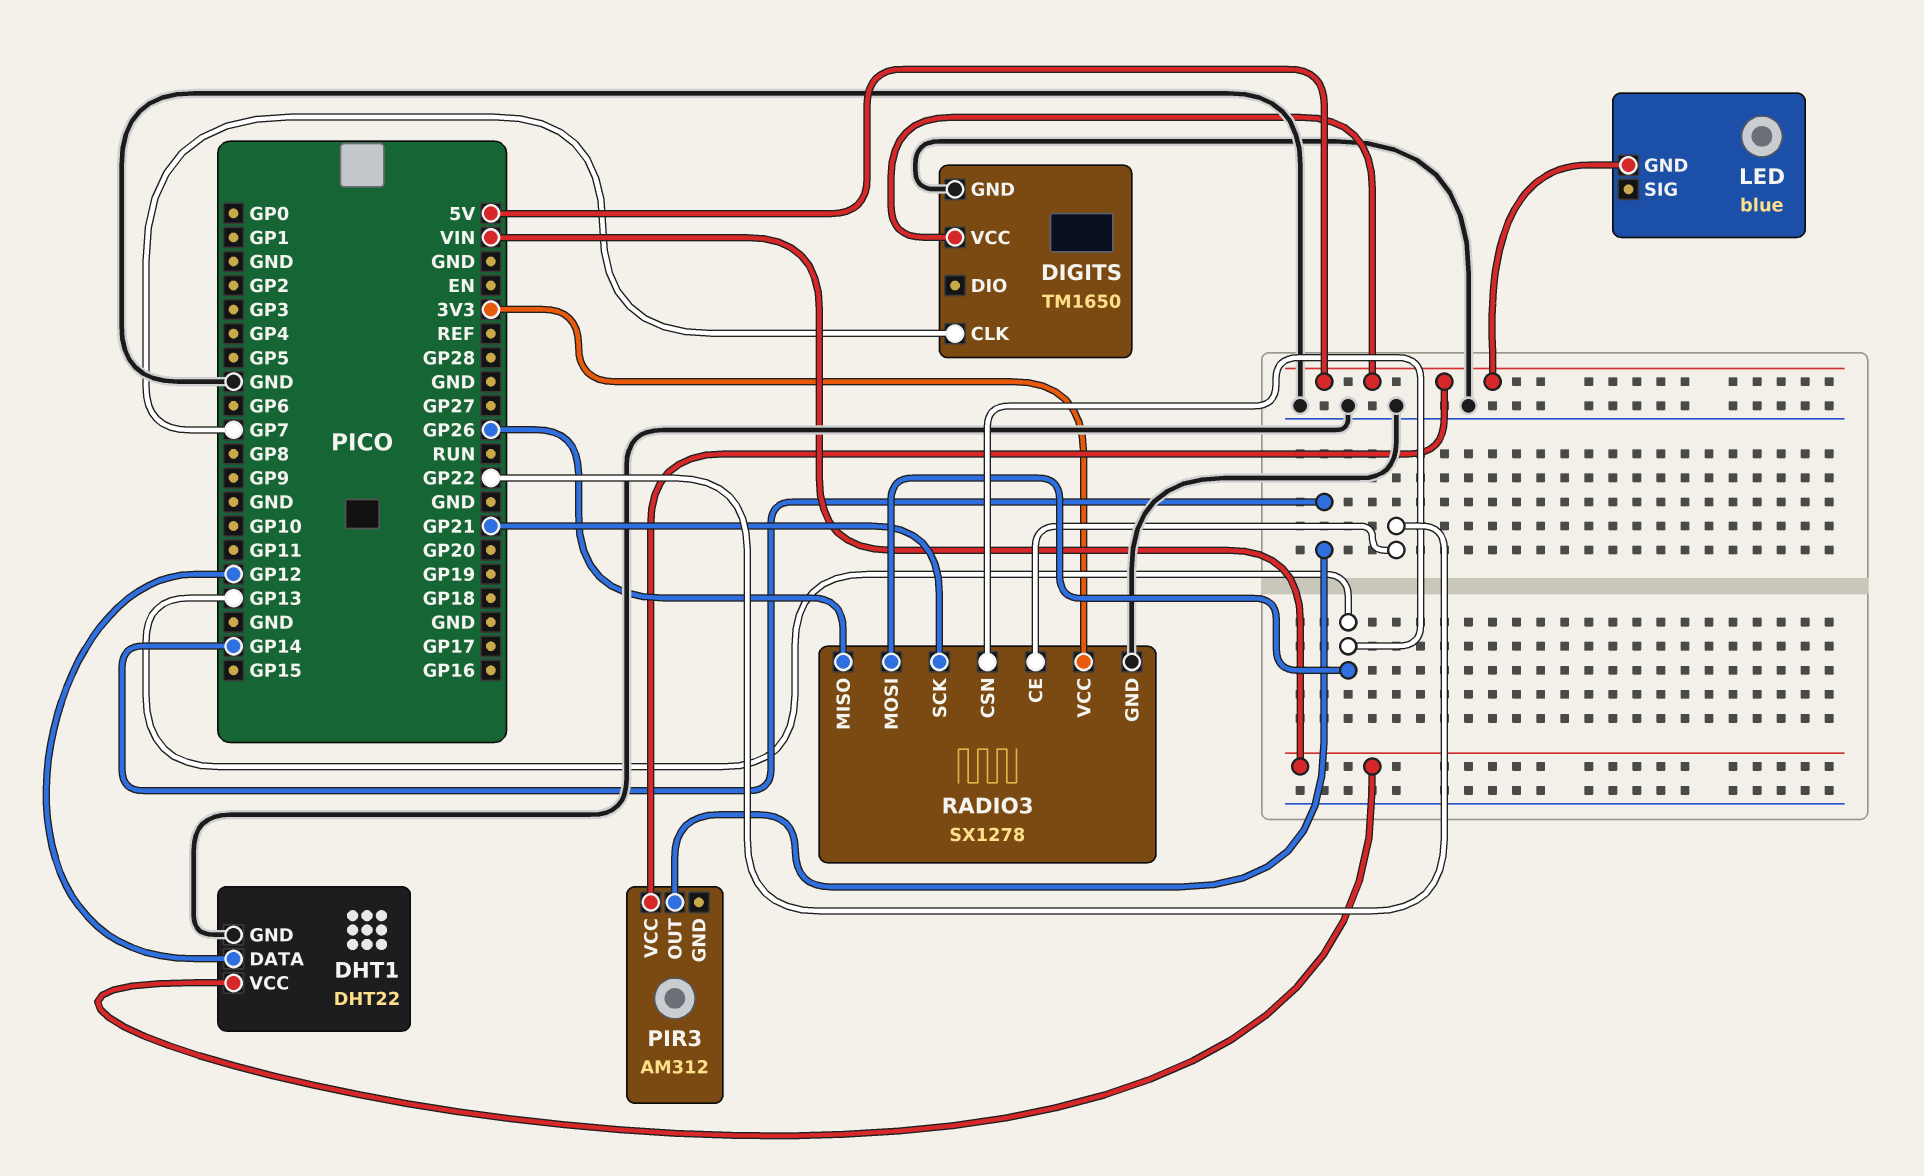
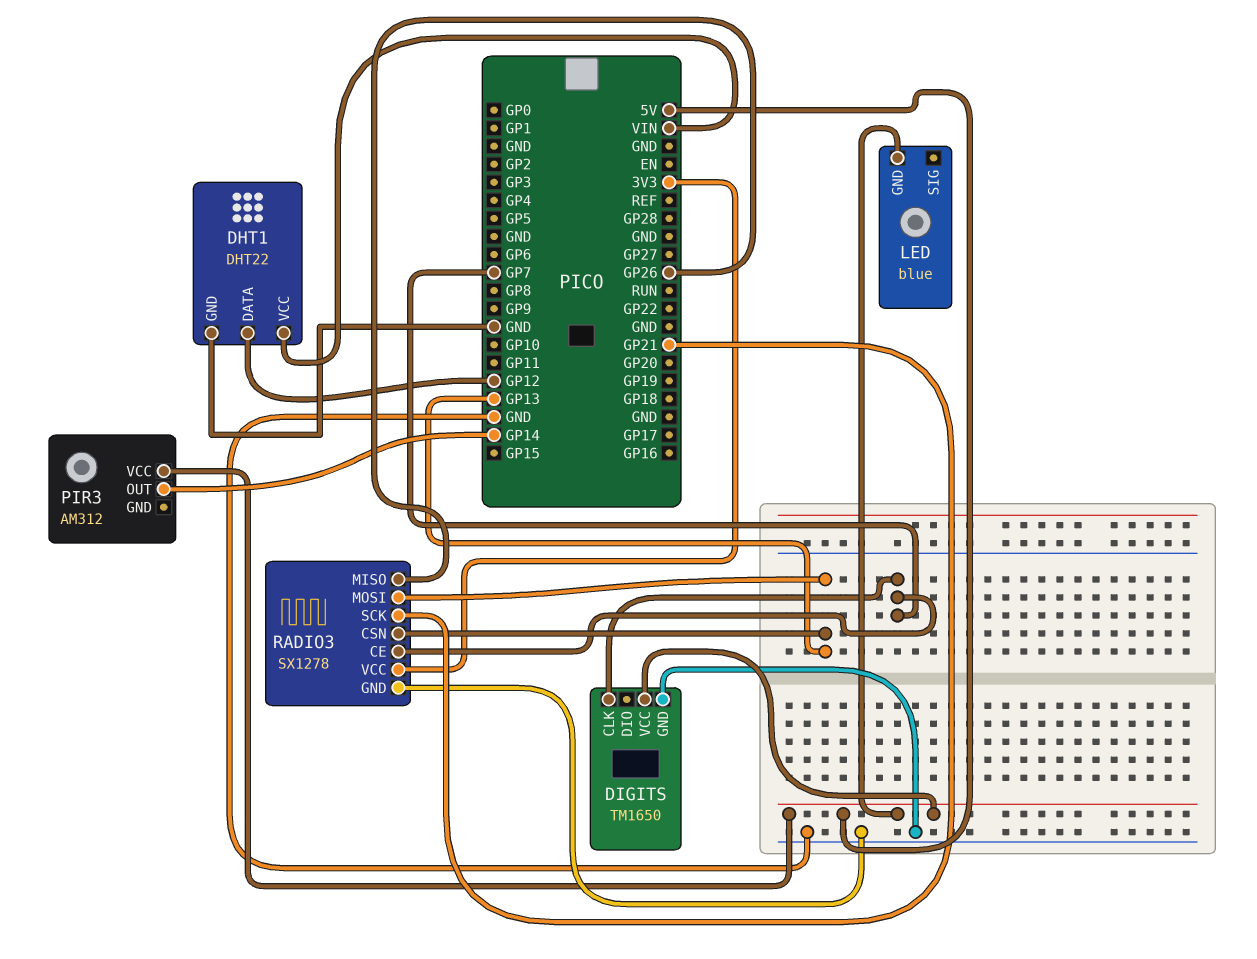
RADIO3 pin CE: GP22 -> GP7

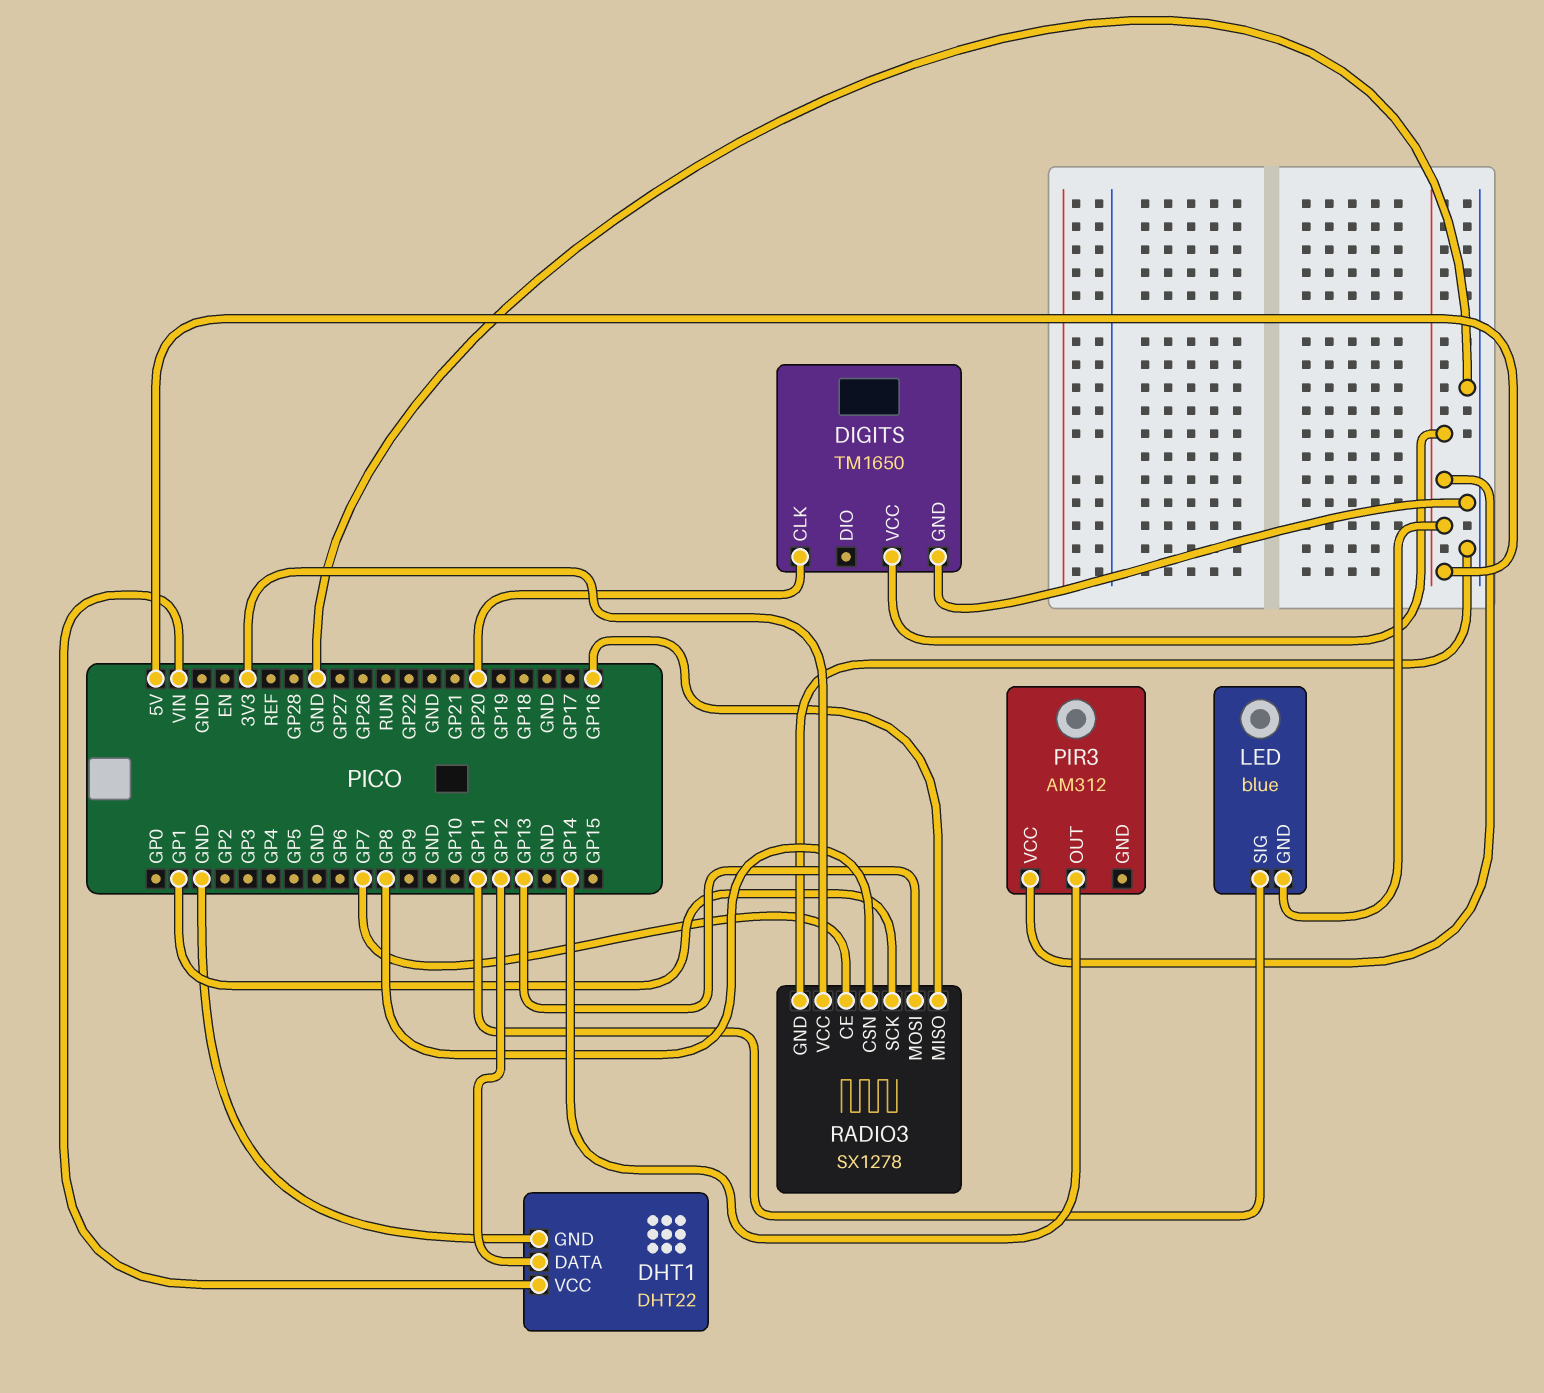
DIGITS pin CLK: GP7 -> GP20
LED pin SIG: none -> GP11
RADIO3 pin CSN: GP13 -> GP8
RADIO3 pin MISO: GP26 -> GP16
RADIO3 pin SCK: GP21 -> GP1

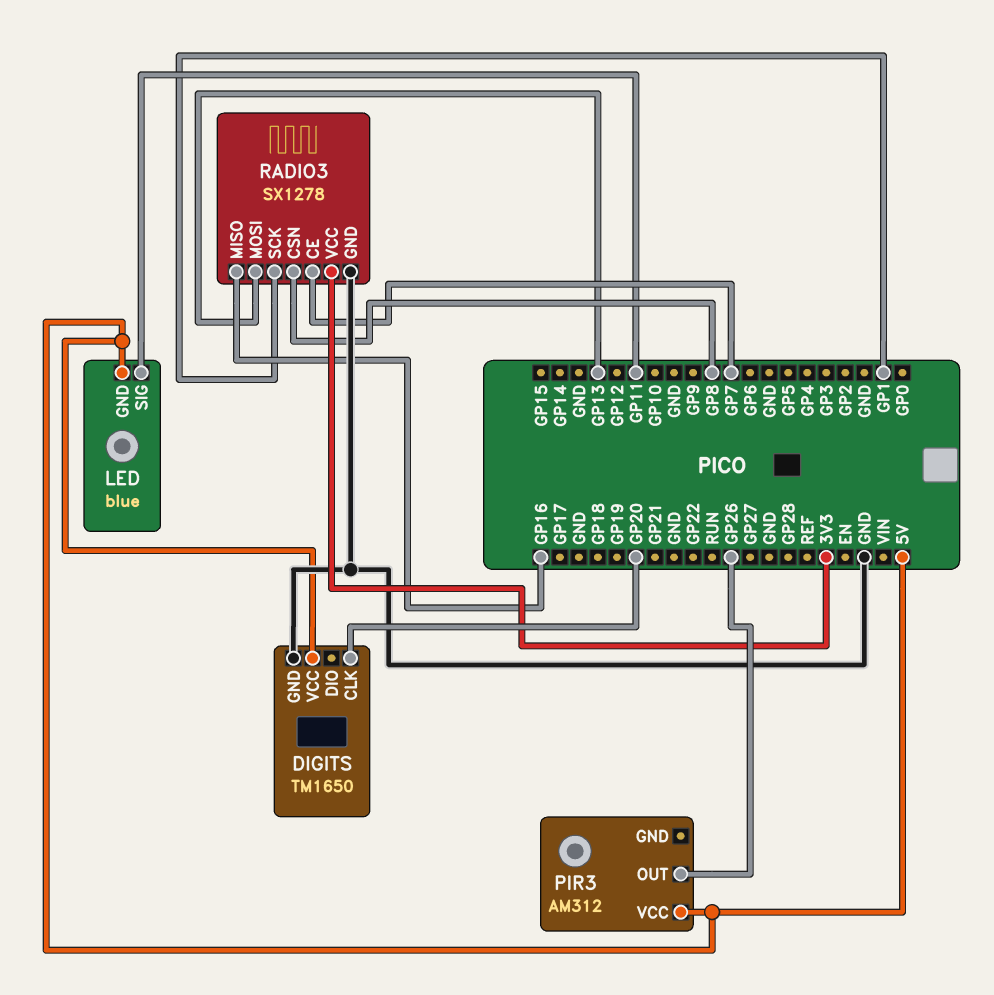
DHT1: DHT22 -> none
DHT1 pin DATA: GP12 -> none
DHT1 pin GND: GND -> none
DHT1 pin VCC: VIN -> none
PIR3 pin OUT: GP14 -> GP26

